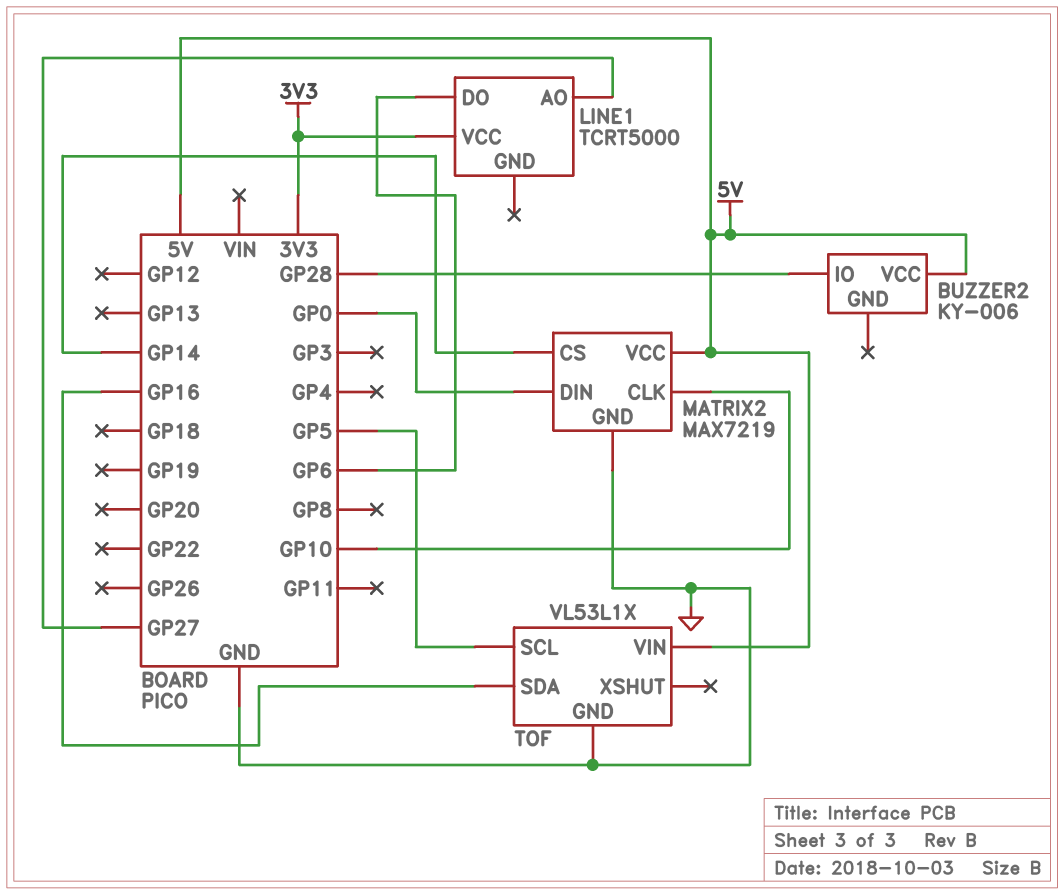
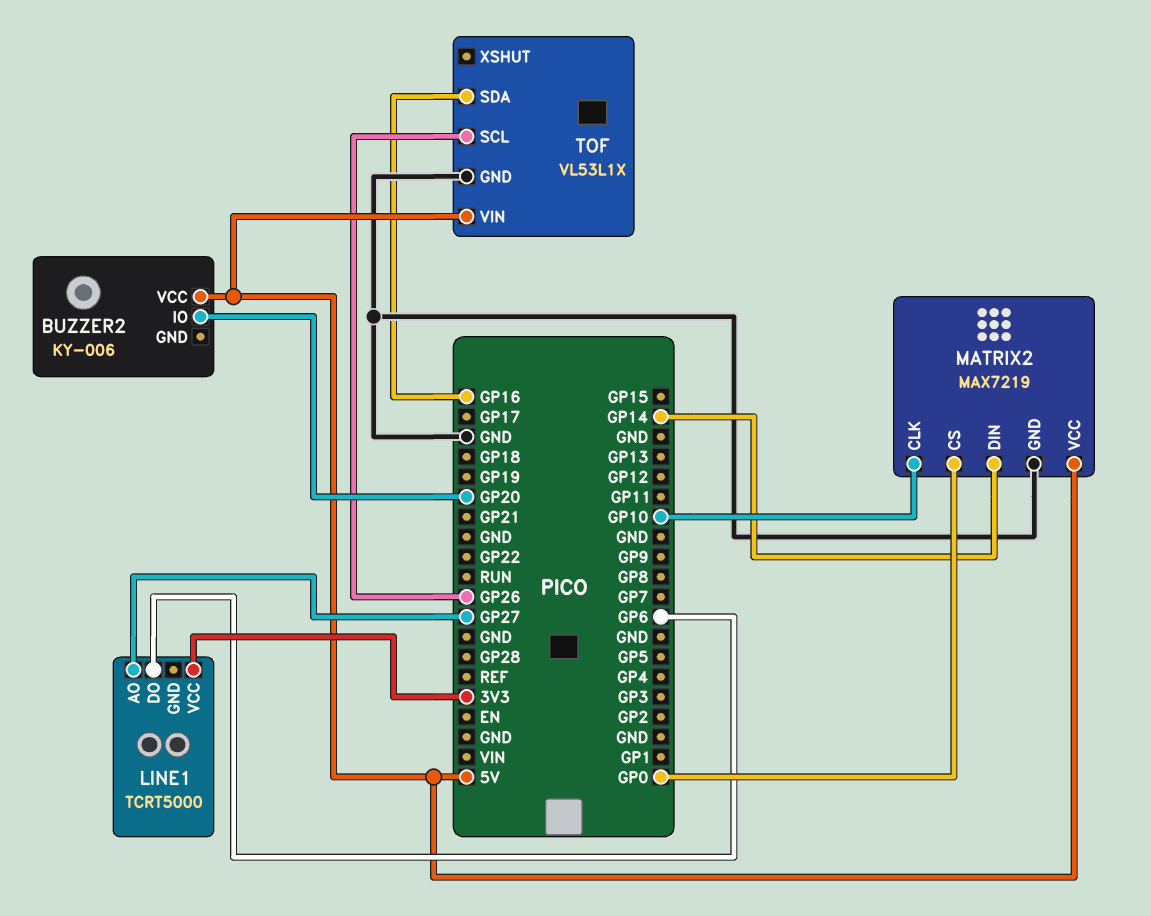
BUZZER2 pin IO: GP28 -> GP20
MATRIX2 pin CS: GP14 -> GP0
MATRIX2 pin DIN: GP0 -> GP14
TOF pin SCL: GP5 -> GP26

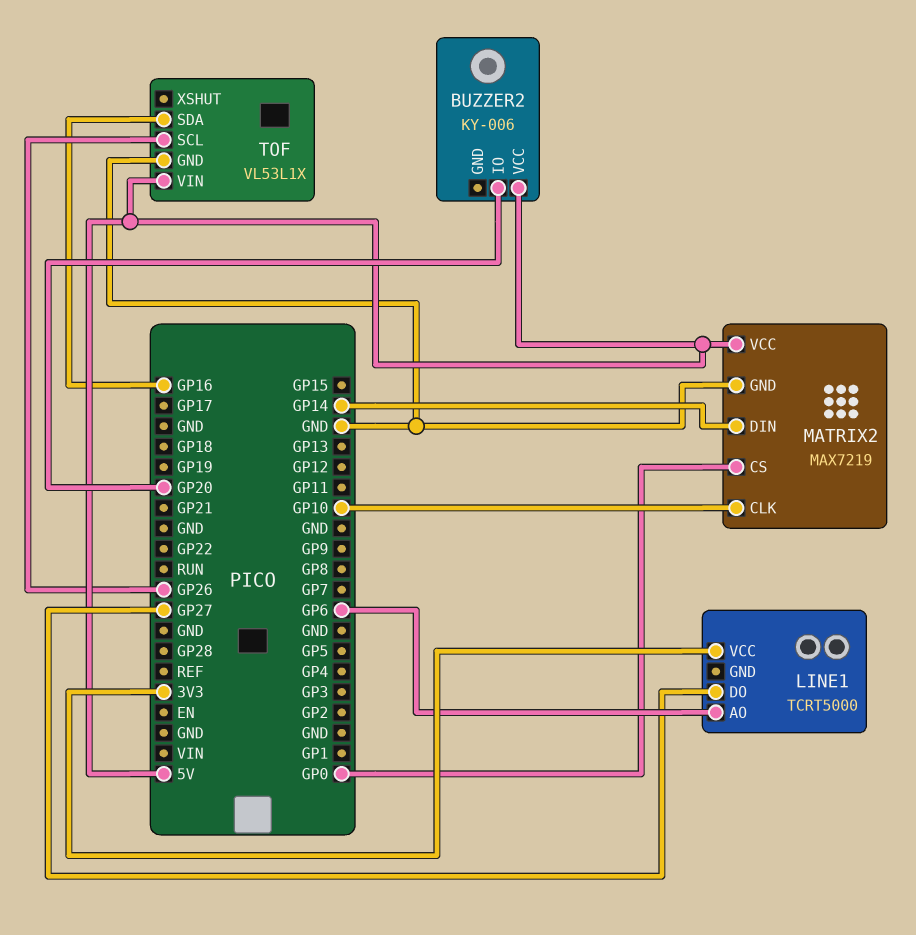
LINE1 pin AO: GP27 -> GP6
LINE1 pin DO: GP6 -> GP27

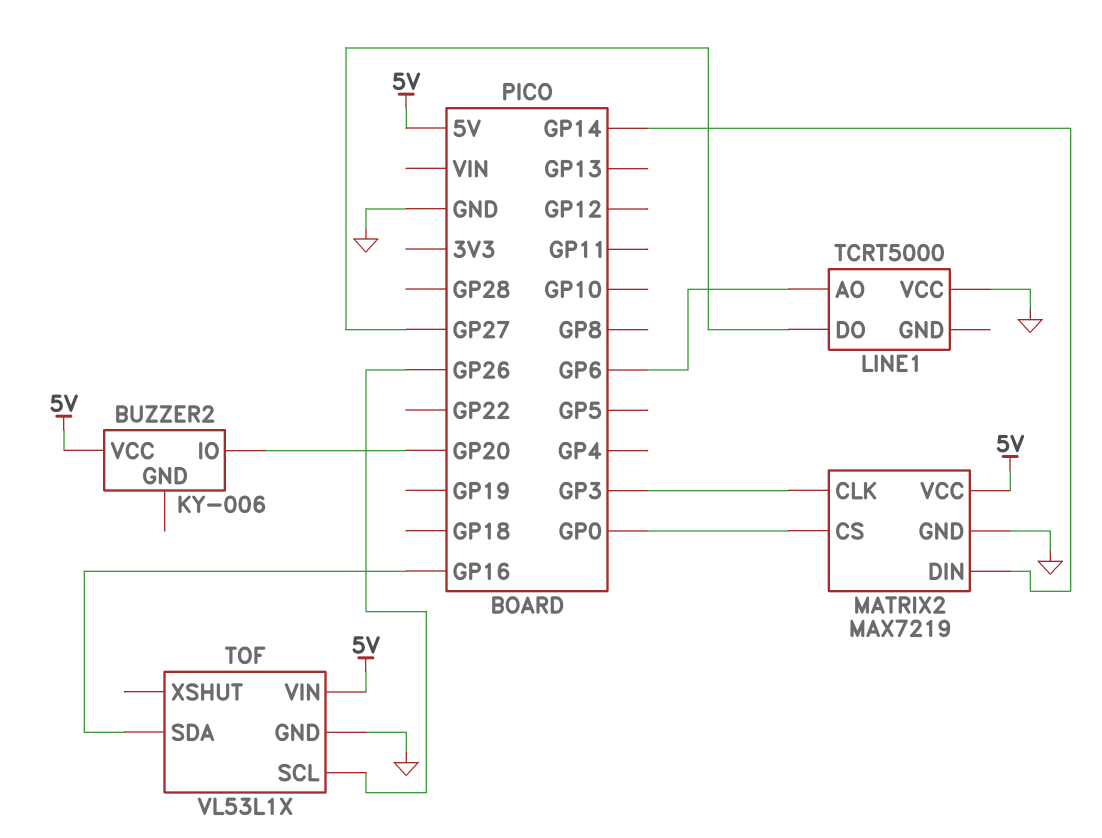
LINE1 pin VCC: 3V3 -> GND
MATRIX2 pin CLK: GP10 -> GP3

